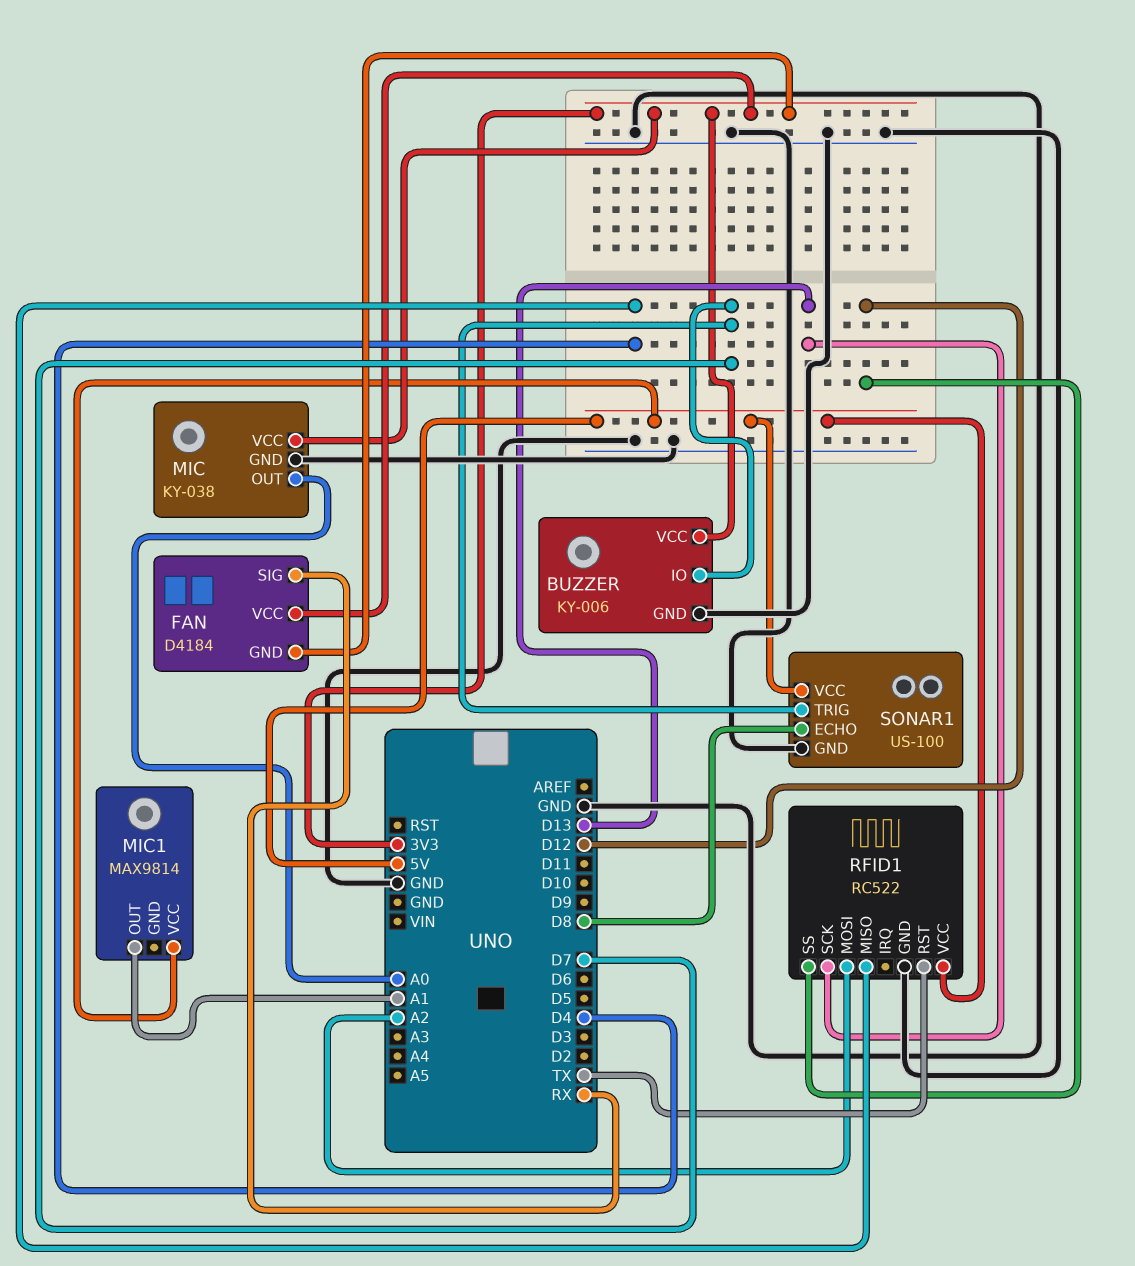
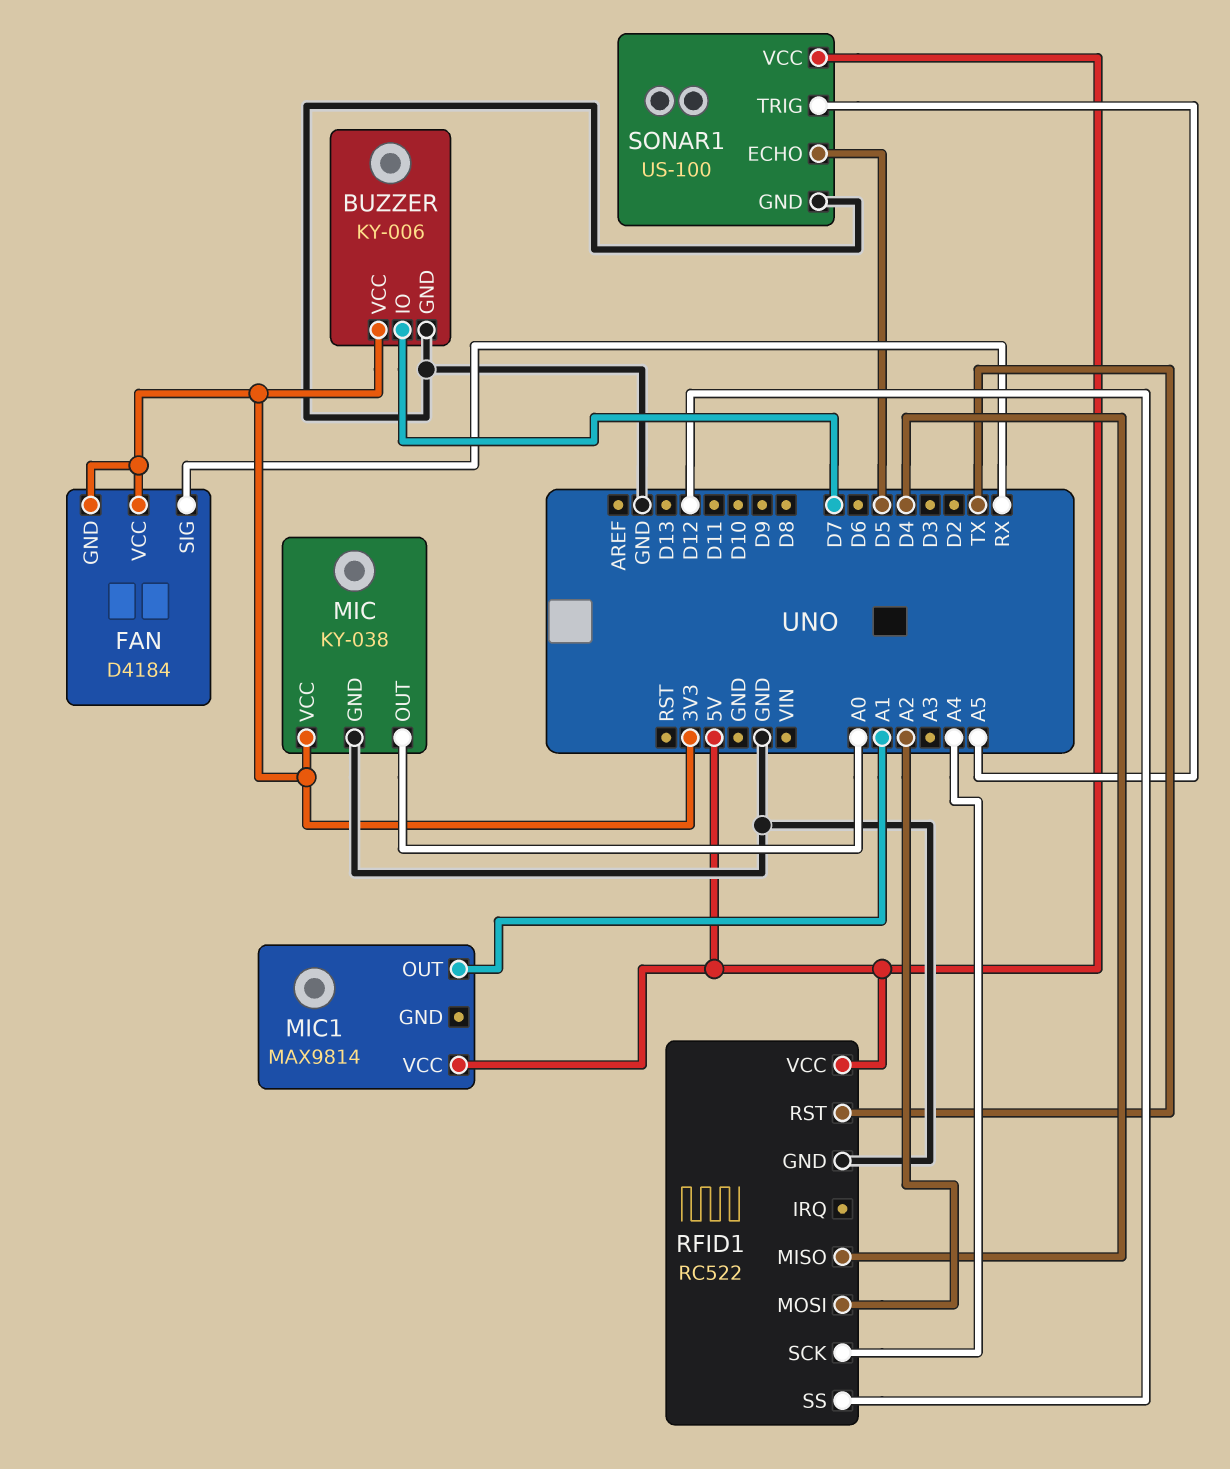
RFID1 pin SCK: D13 -> A4
SONAR1 pin ECHO: D8 -> D5
SONAR1 pin TRIG: D7 -> A5

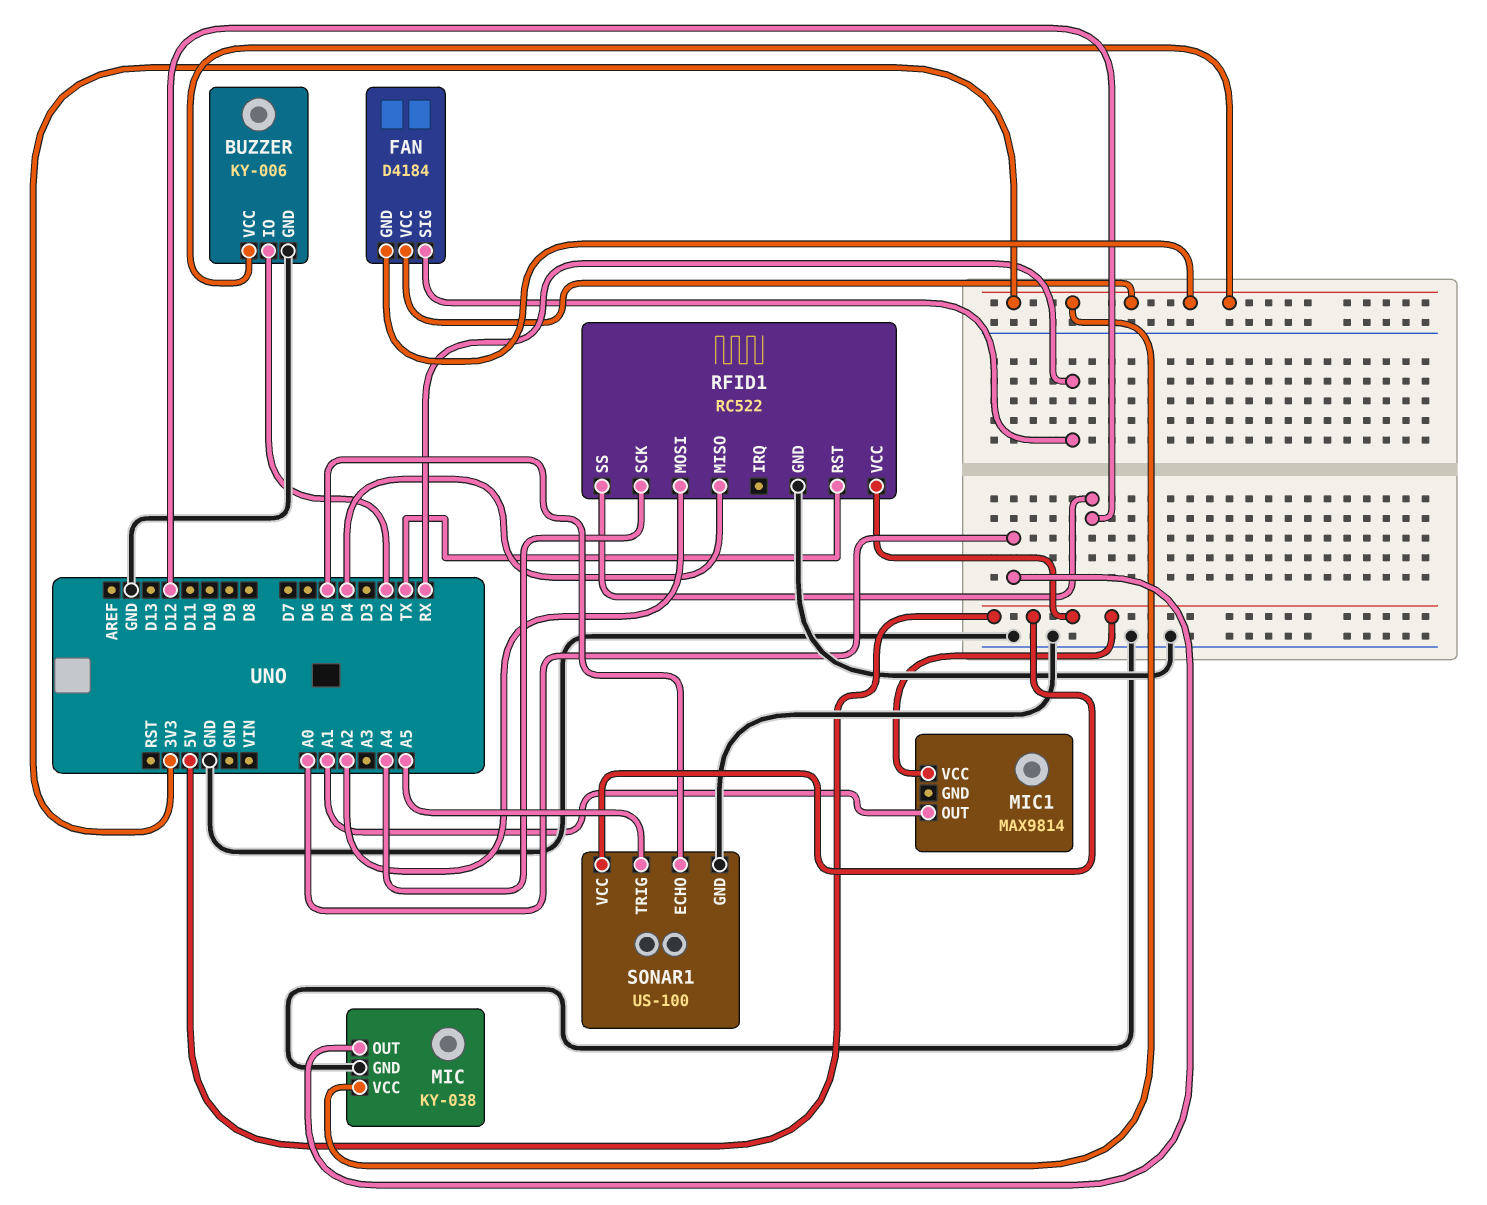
BUZZER pin IO: D7 -> D2

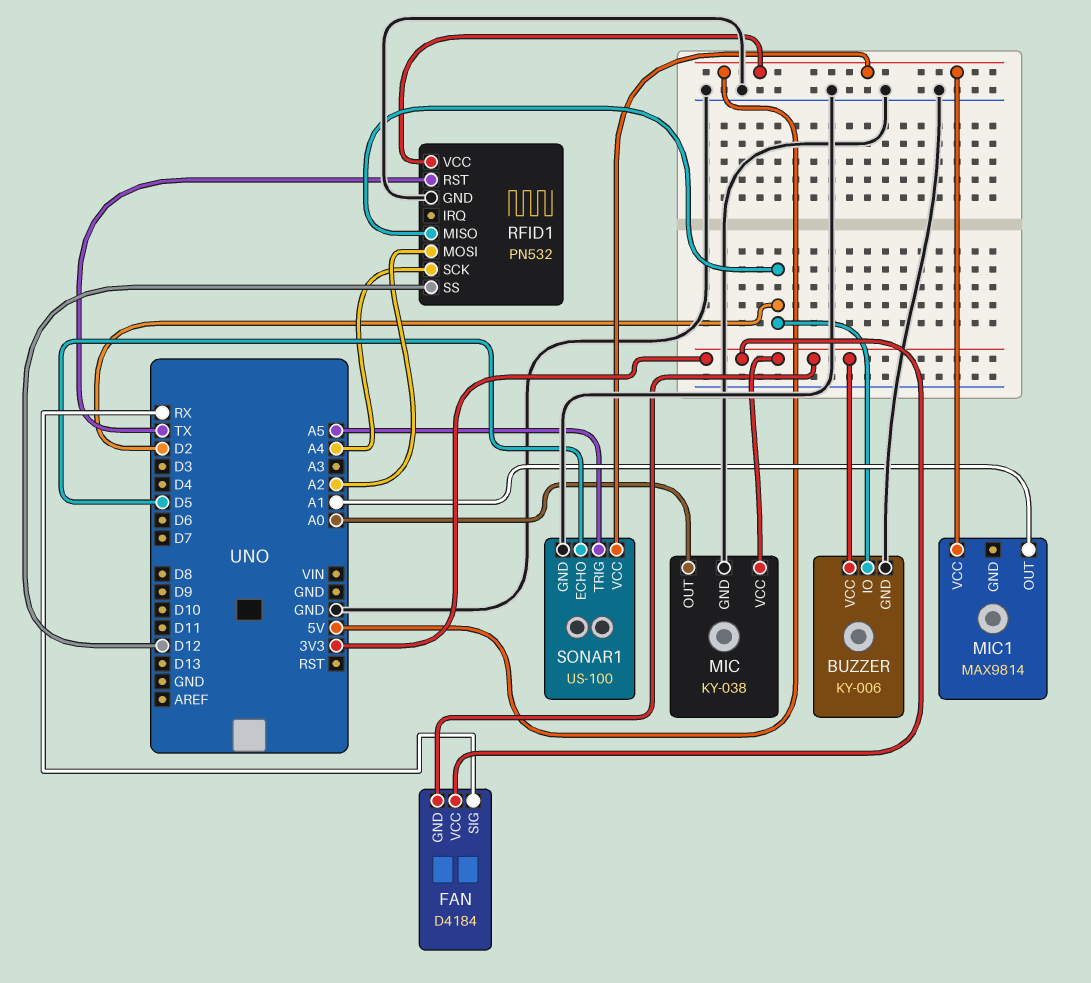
RFID1: RC522 -> PN532
RFID1 pin MISO: D4 -> D2

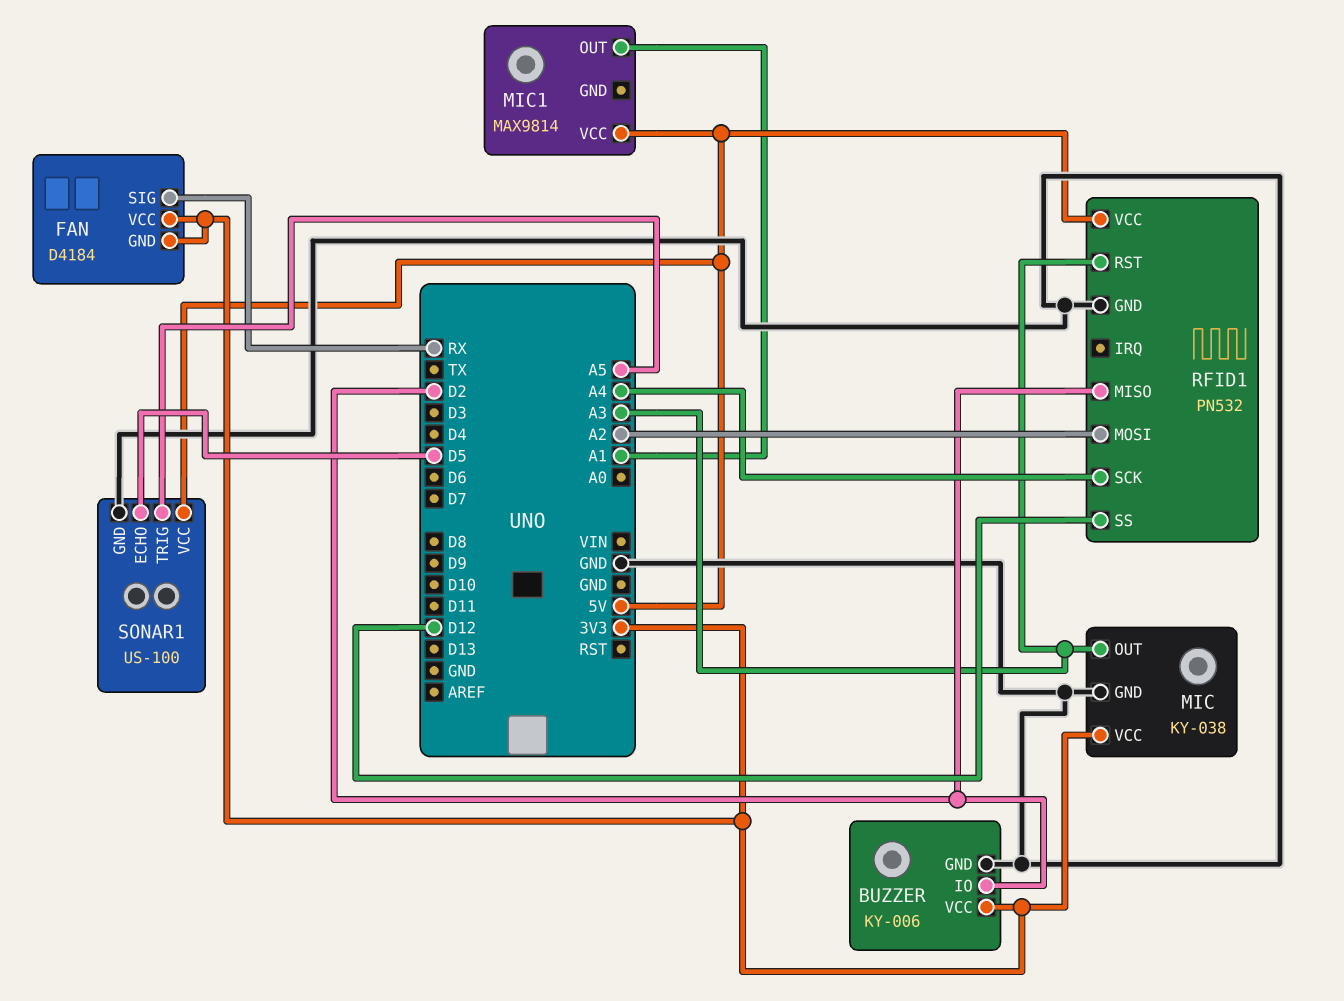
MIC pin OUT: A0 -> A3
RFID1 pin RST: TX -> A3

